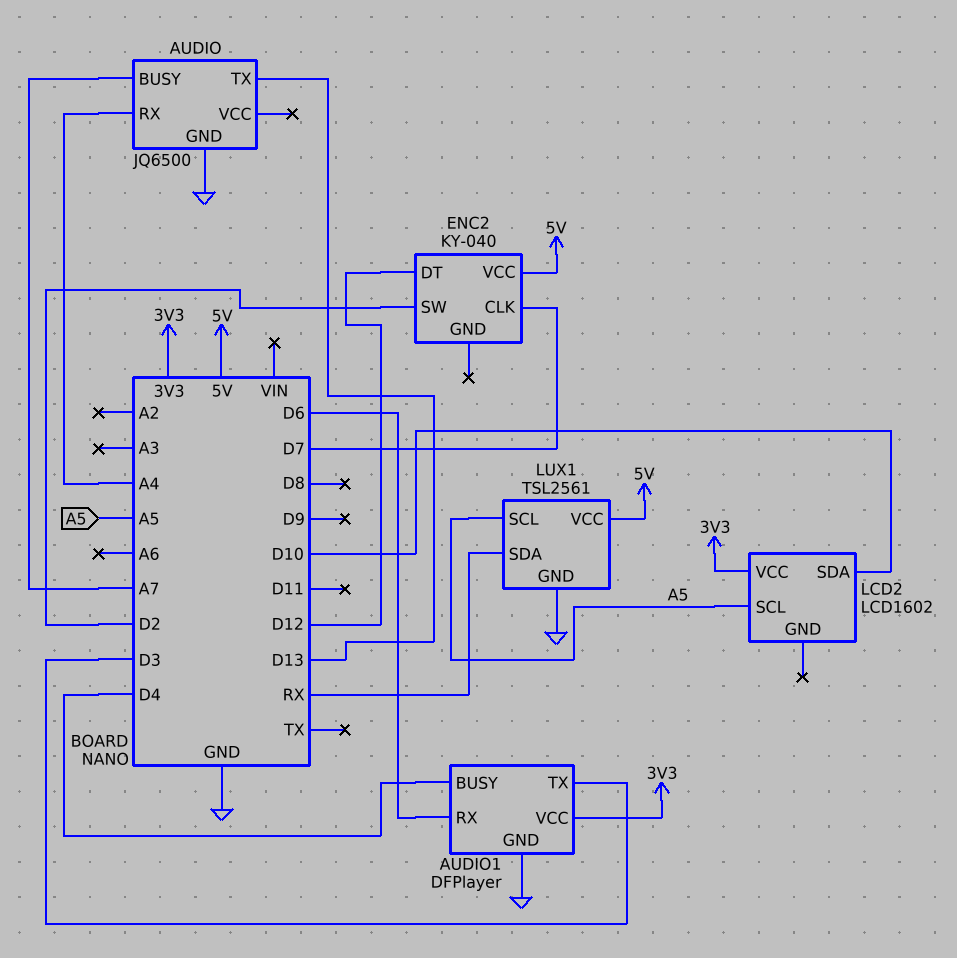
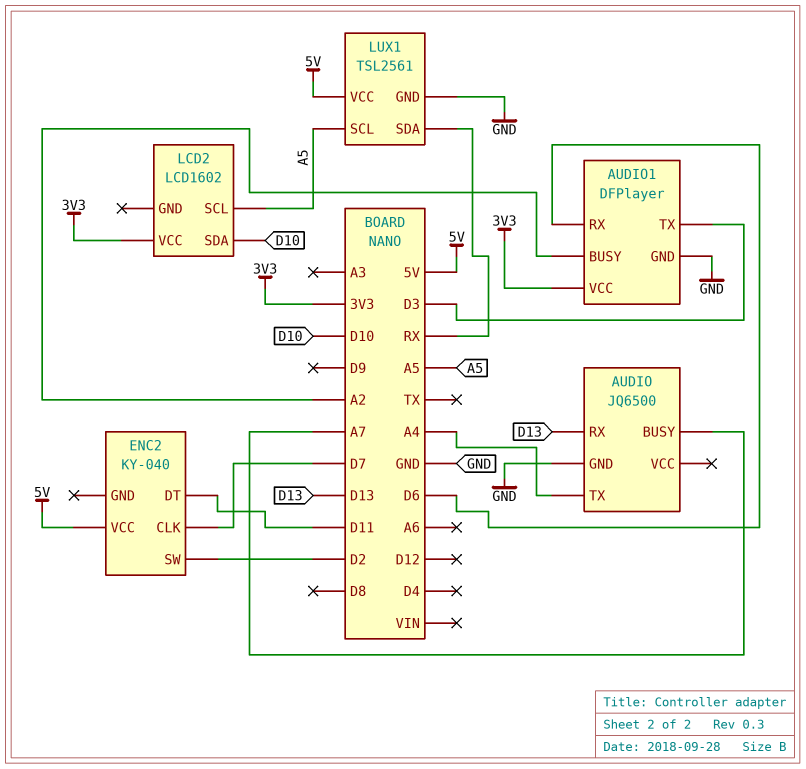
AUDIO pin RX: A4 -> D13
AUDIO pin TX: D13 -> A4
AUDIO1 pin BUSY: D4 -> A2
ENC2 pin DT: D12 -> D11

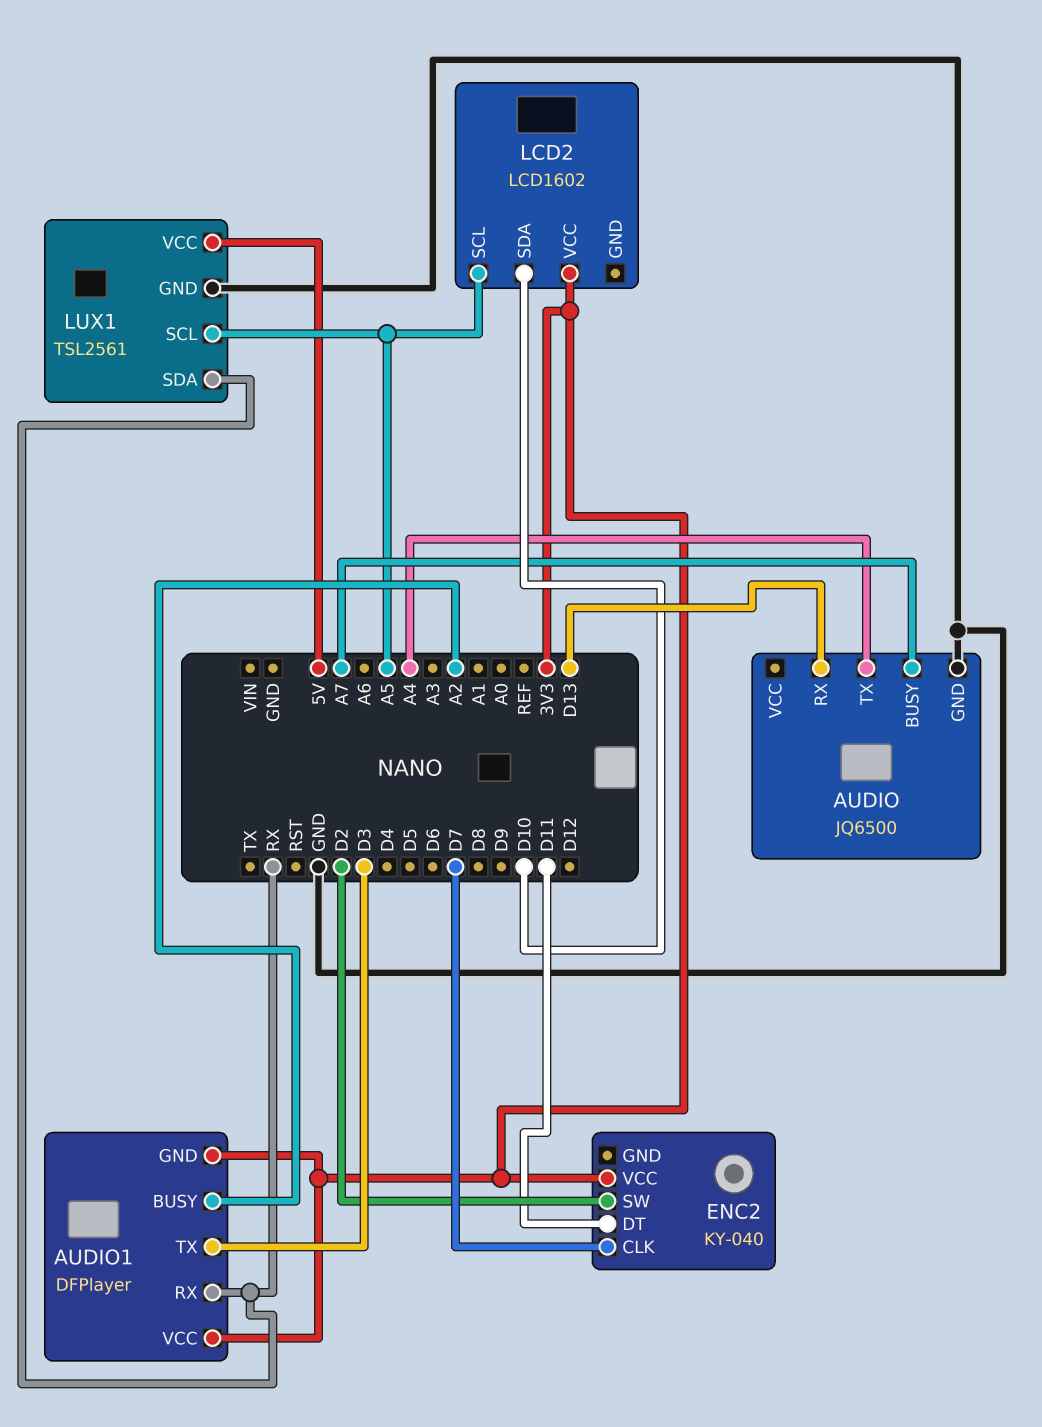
AUDIO1 pin GND: GND -> 3V3
AUDIO1 pin RX: D6 -> RX
ENC2 pin VCC: 5V -> 3V3

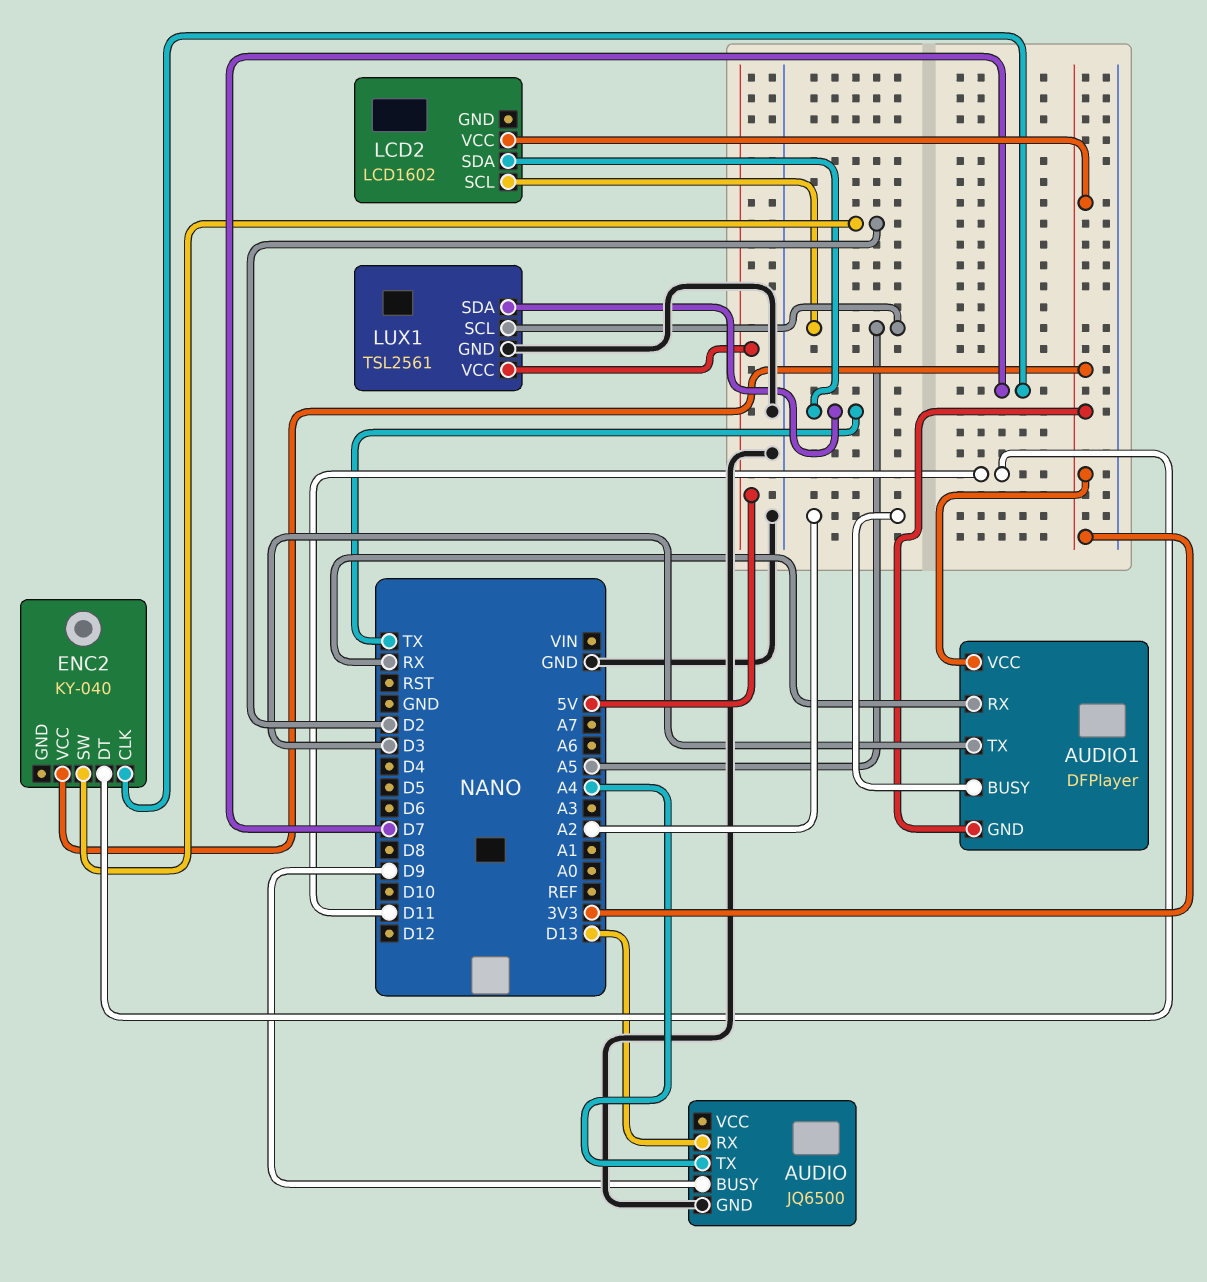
AUDIO pin BUSY: A7 -> D9
LCD2 pin SDA: D10 -> TX
LUX1 pin SDA: RX -> TX

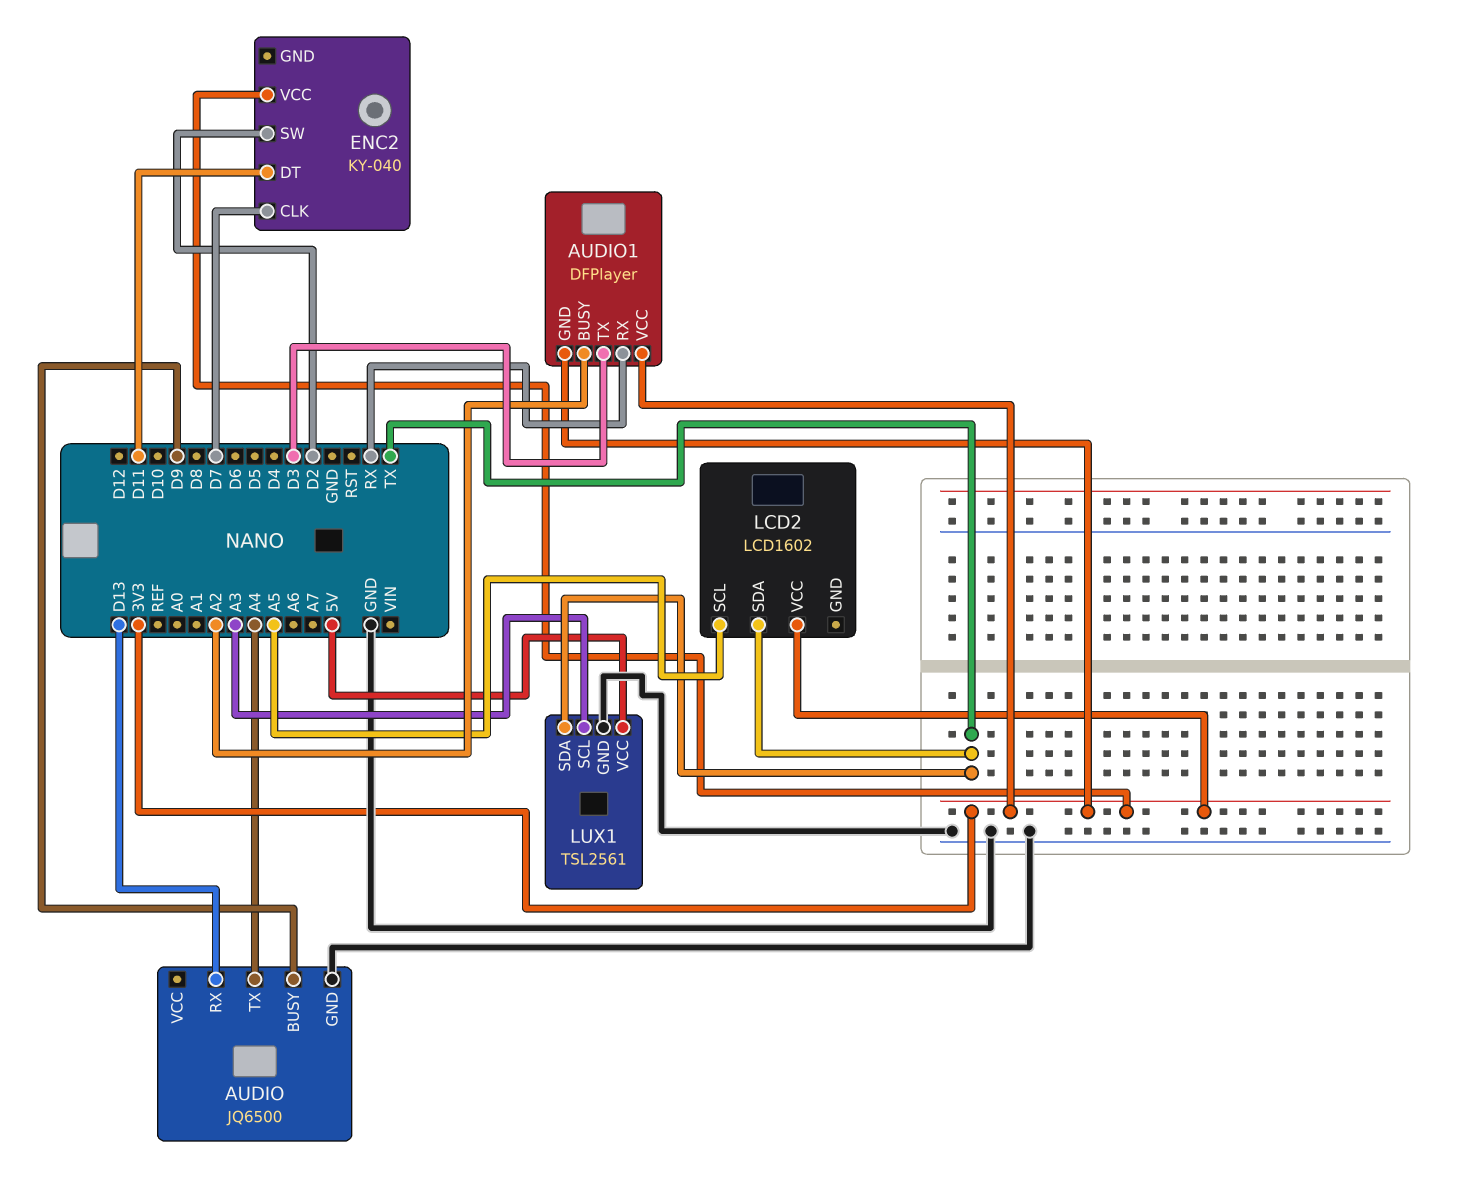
LUX1 pin SCL: A5 -> A3

